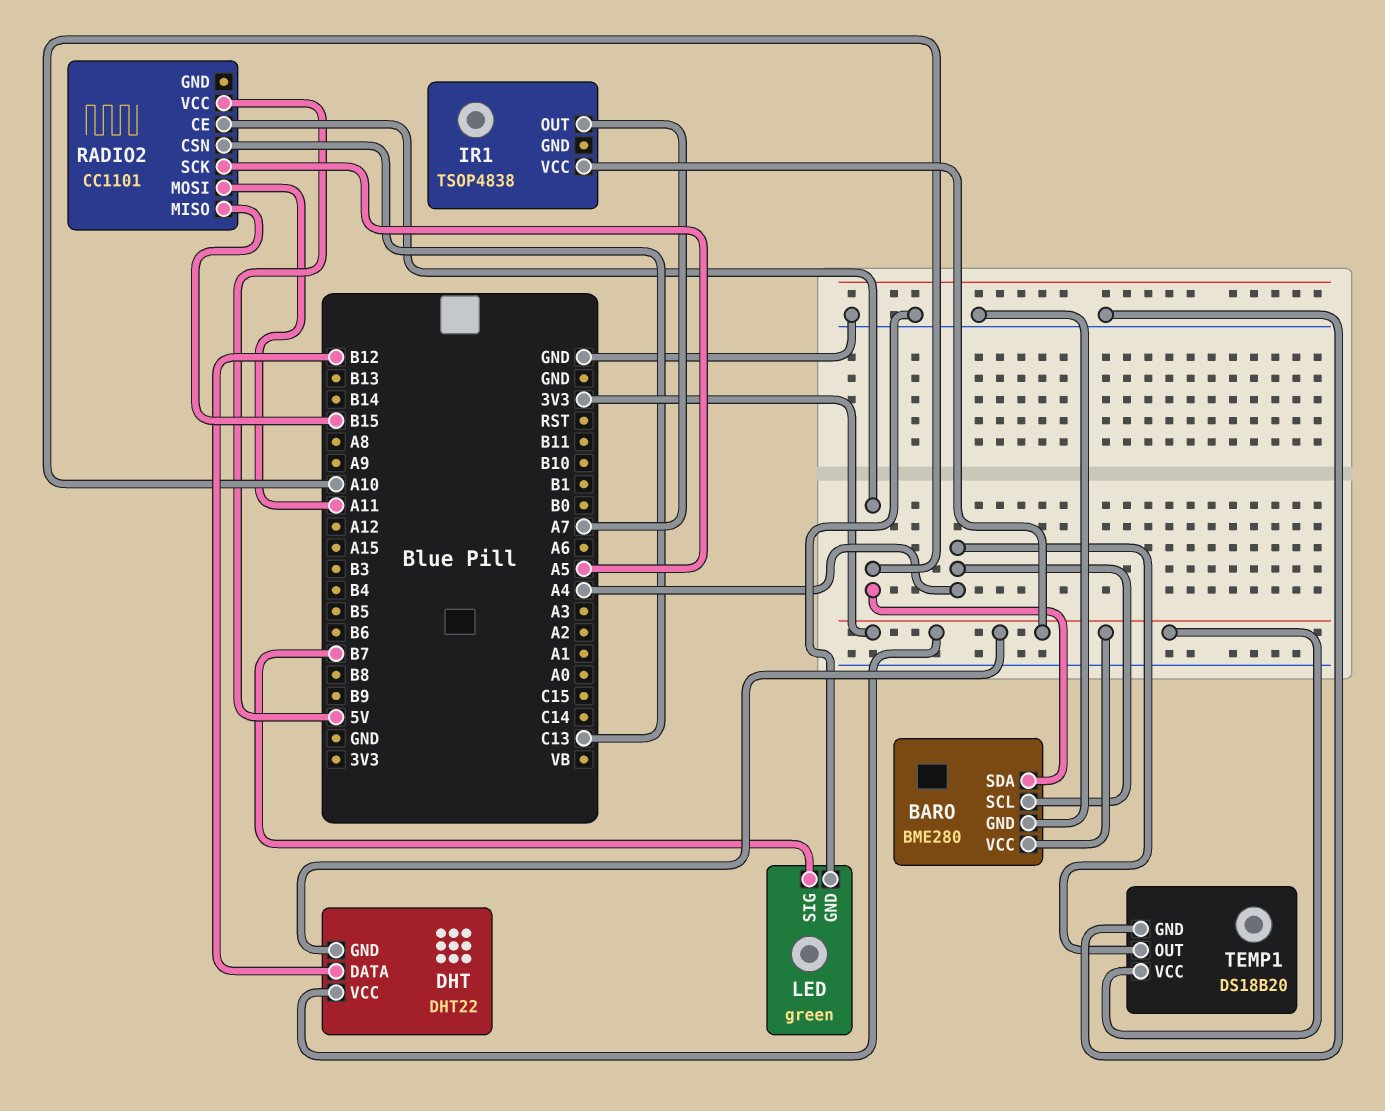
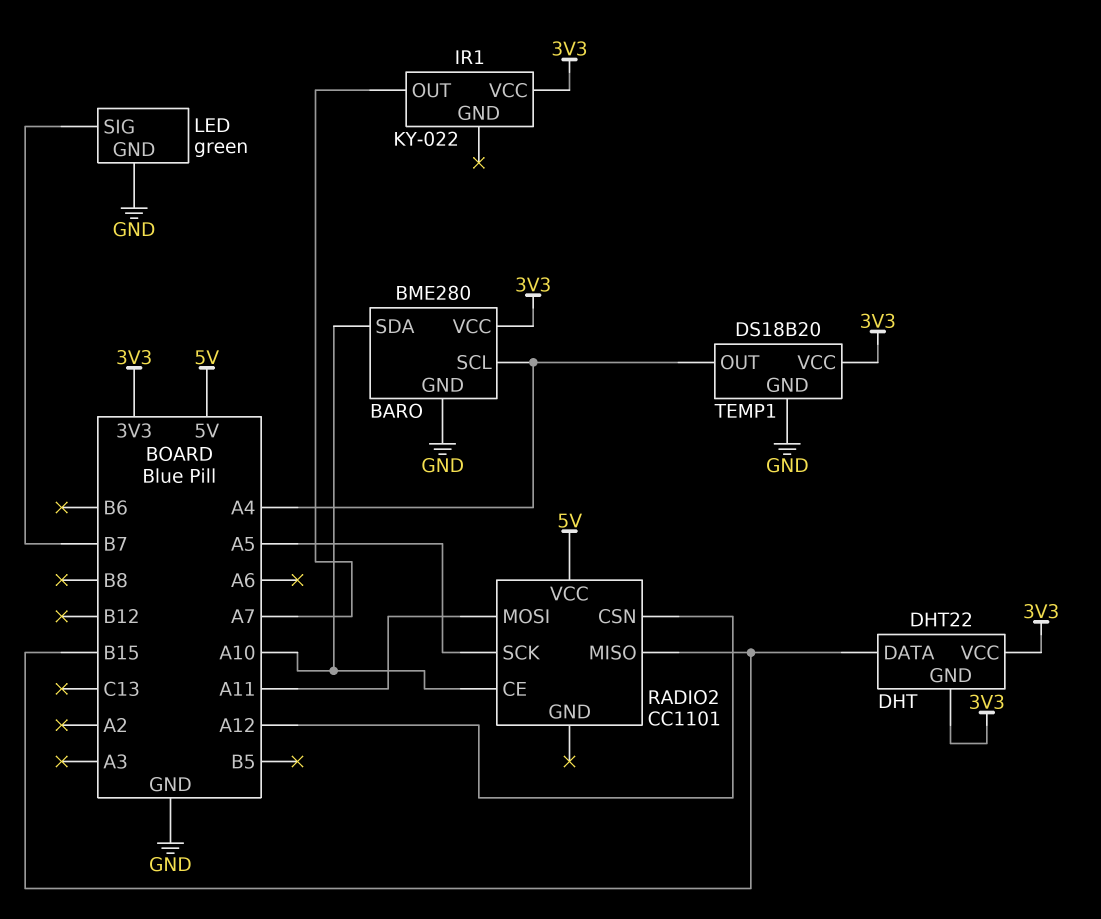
DHT pin DATA: B12 -> B15
IR1: TSOP4838 -> KY-022
RADIO2 pin CSN: C13 -> A12

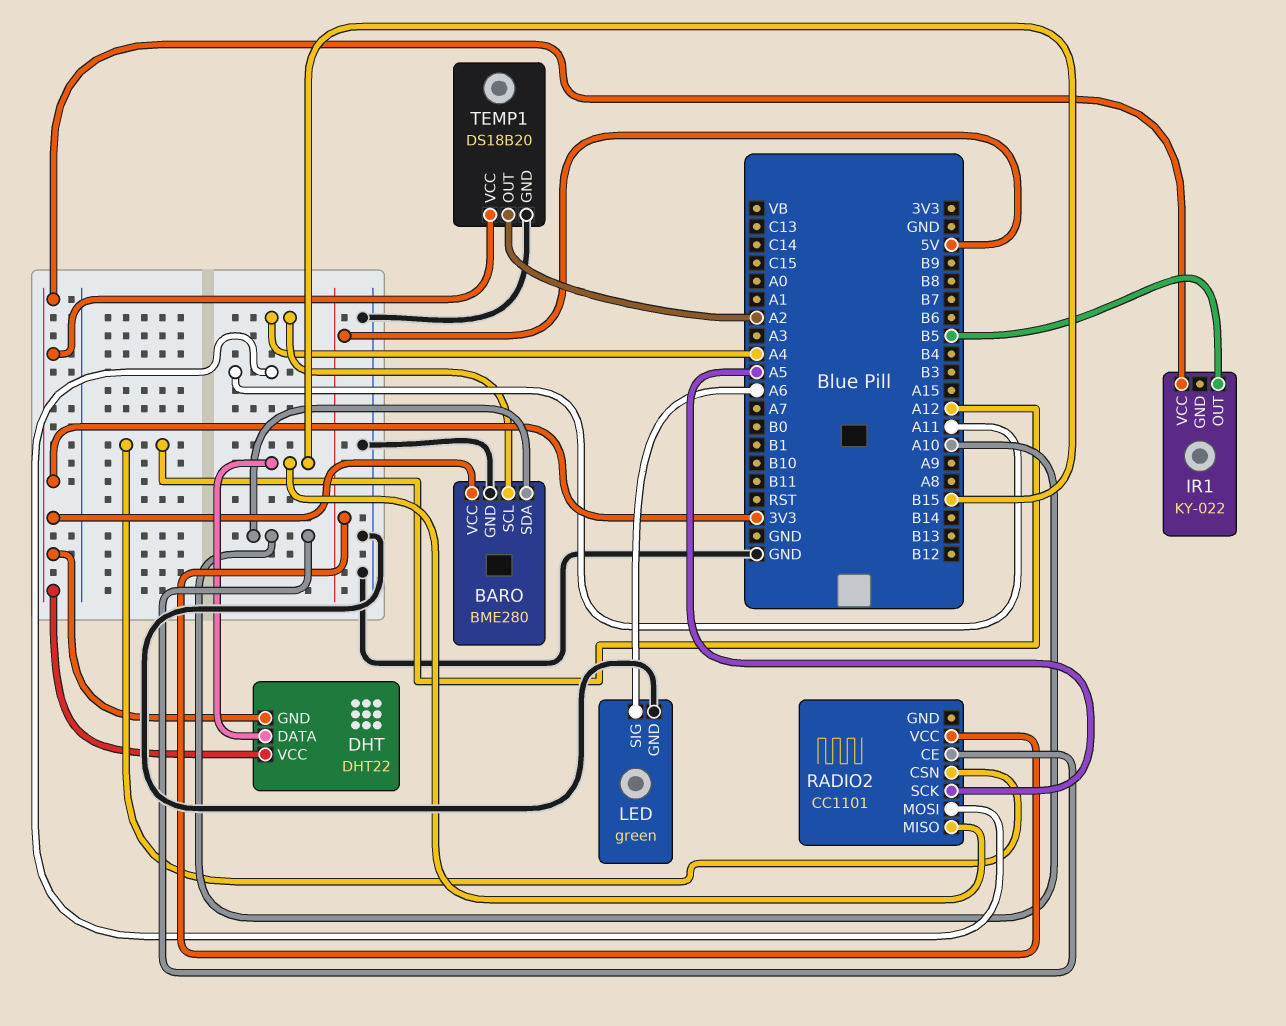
IR1 pin OUT: A7 -> B5
LED pin SIG: B7 -> A6
TEMP1 pin OUT: A4 -> A2

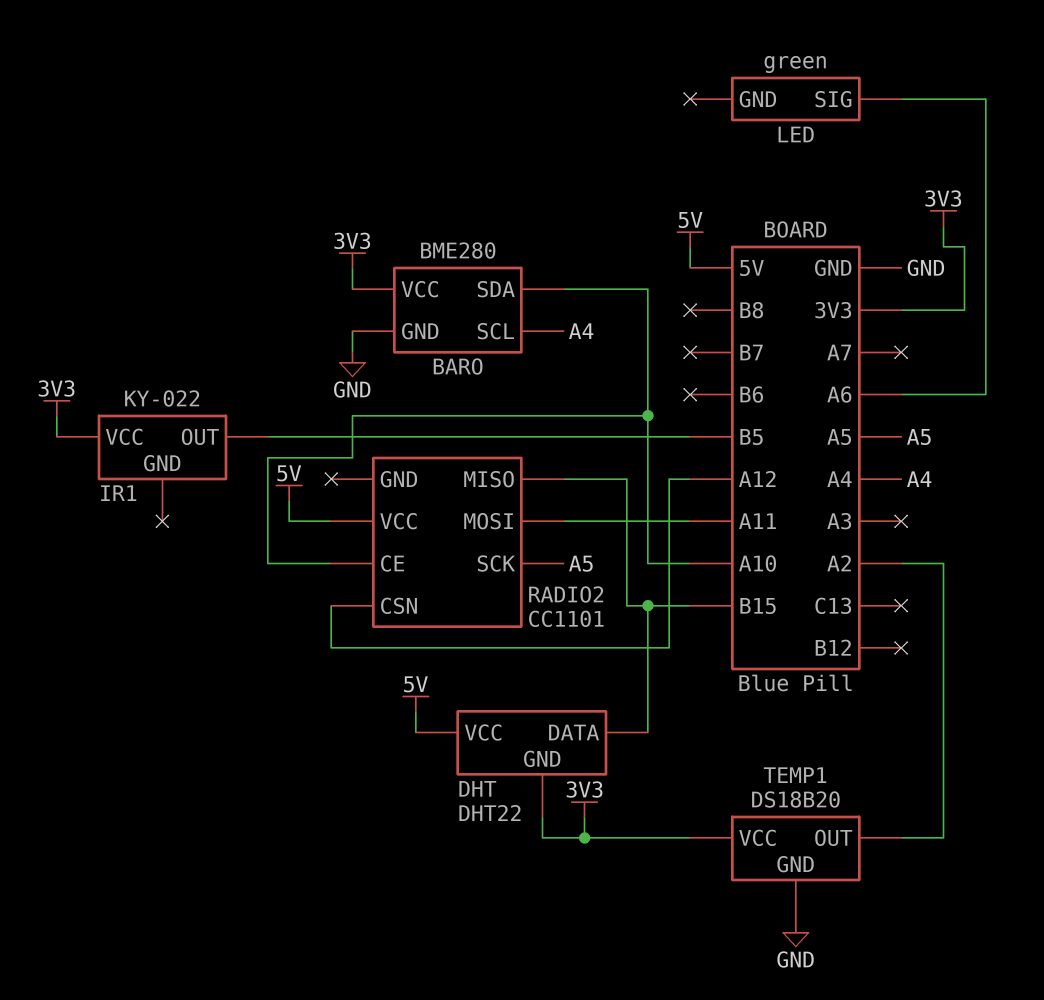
DHT pin VCC: 3V3 -> 5V
LED pin GND: GND -> none

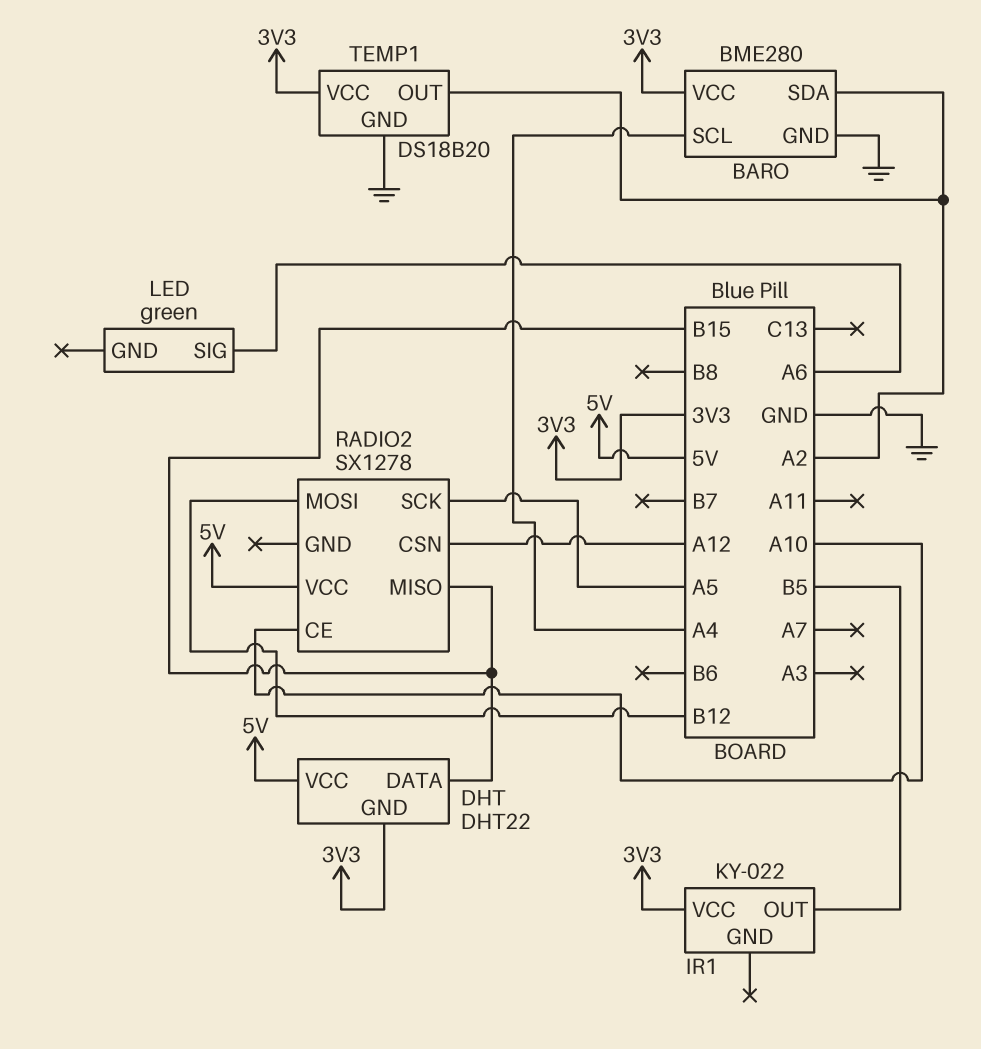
BARO pin SDA: A10 -> A2
RADIO2: CC1101 -> SX1278
RADIO2 pin MOSI: A11 -> B12

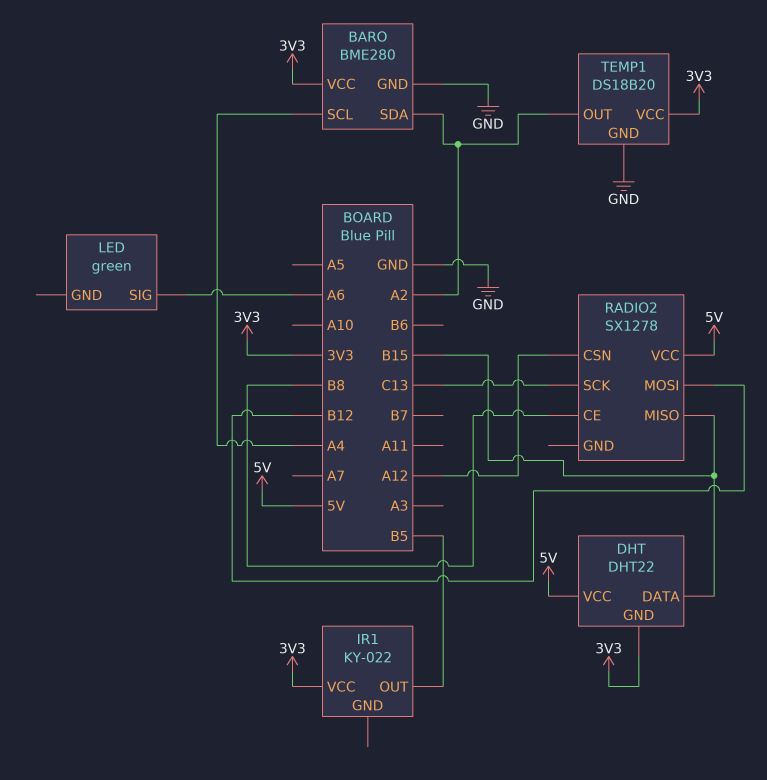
RADIO2 pin CE: A10 -> B8
RADIO2 pin SCK: A5 -> C13

